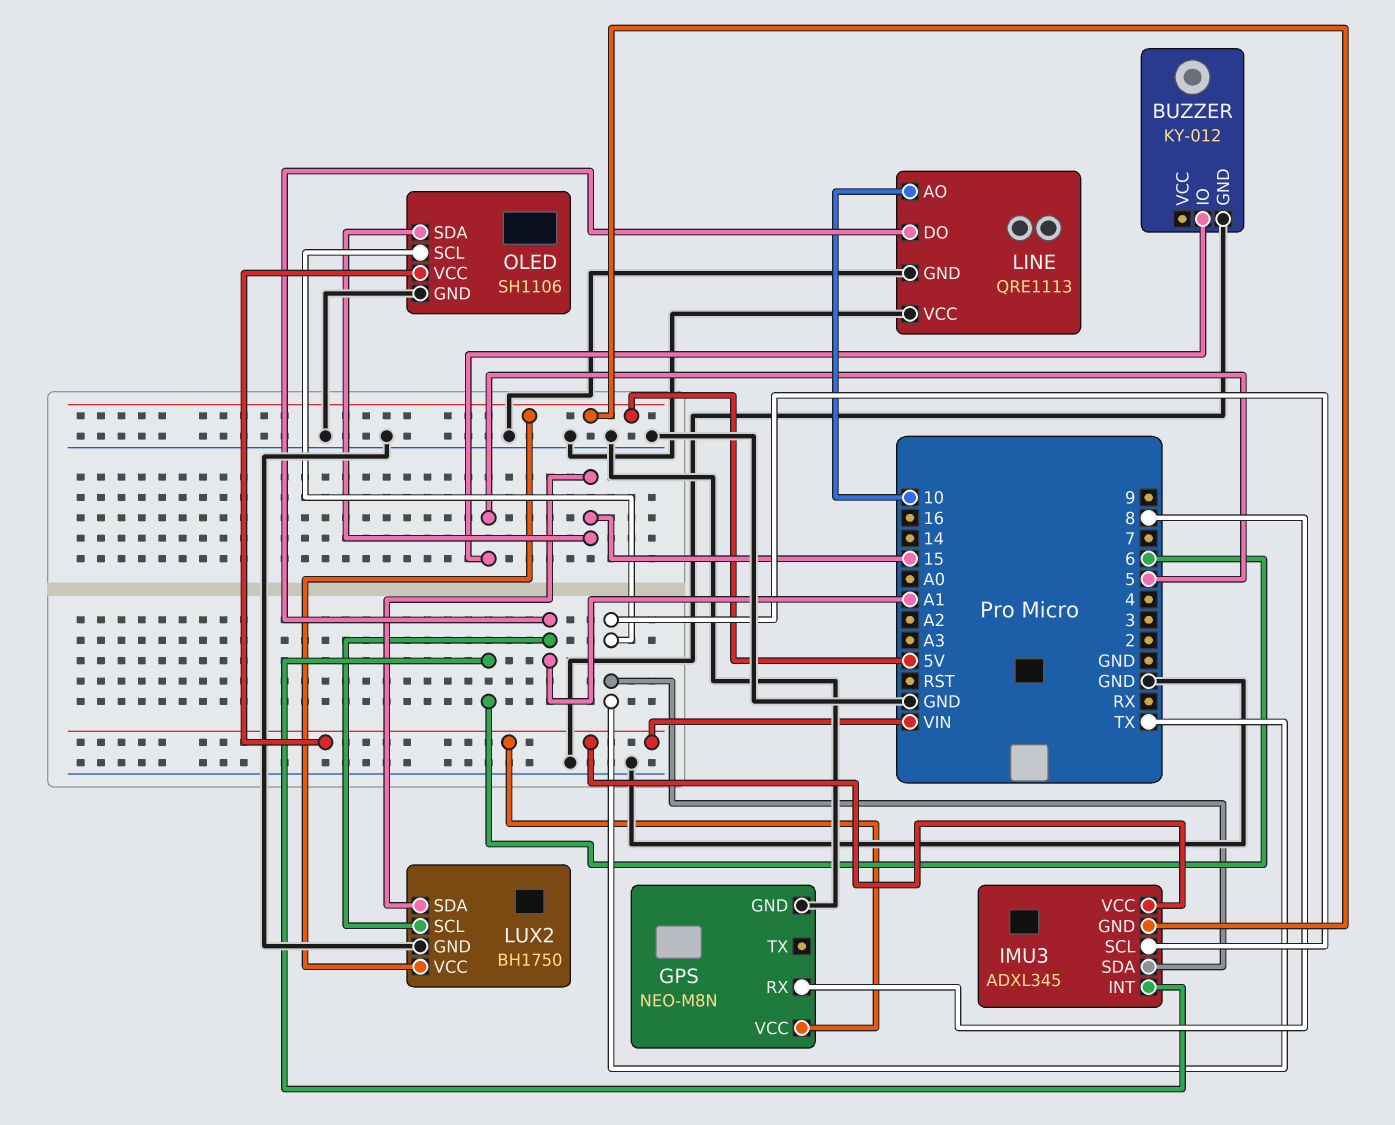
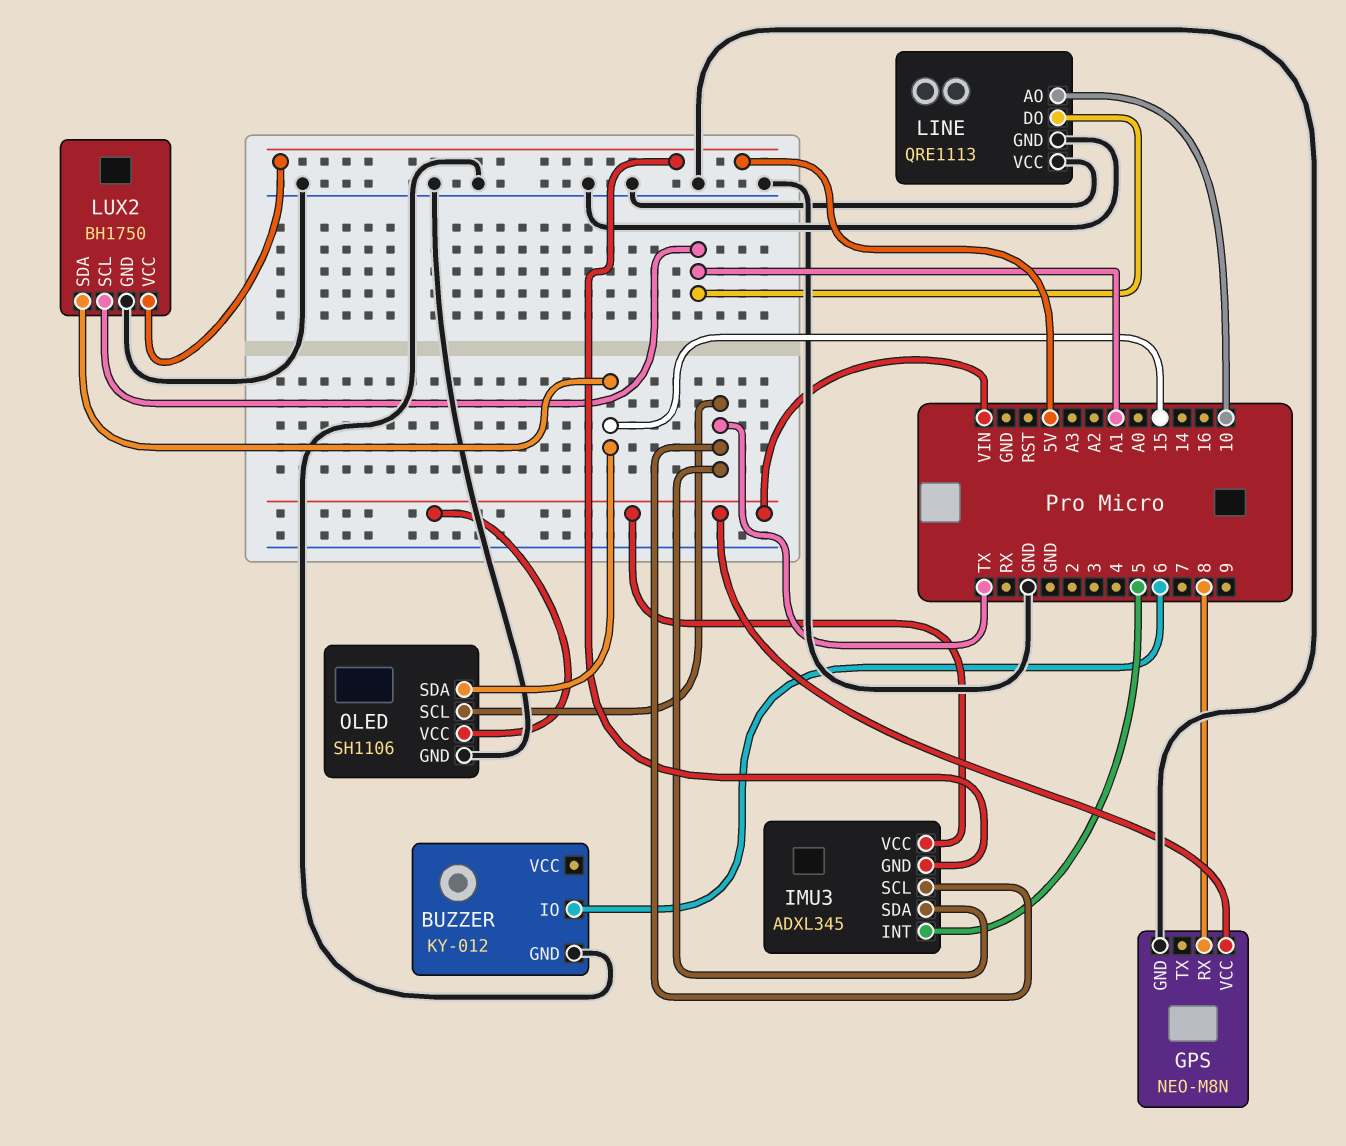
BUZZER pin IO: 5 -> 6
IMU3 pin INT: 6 -> 5

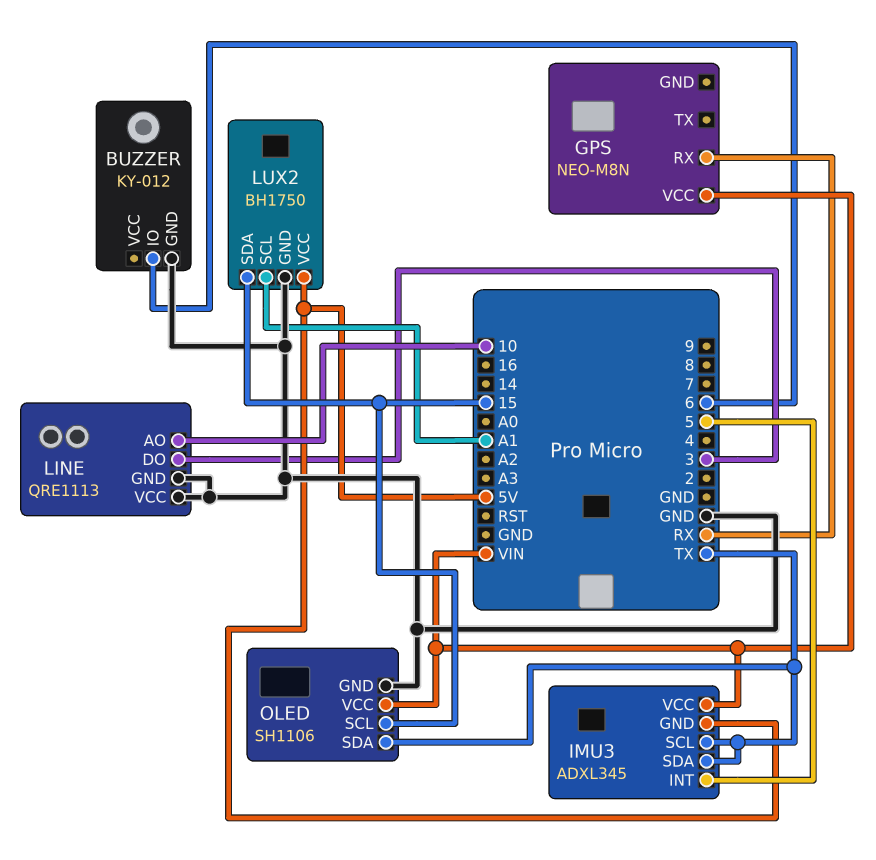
GPS pin GND: GND -> none
GPS pin RX: 8 -> RX
LINE pin DO: A1 -> 3
OLED pin SCL: TX -> 15
OLED pin SDA: 15 -> TX

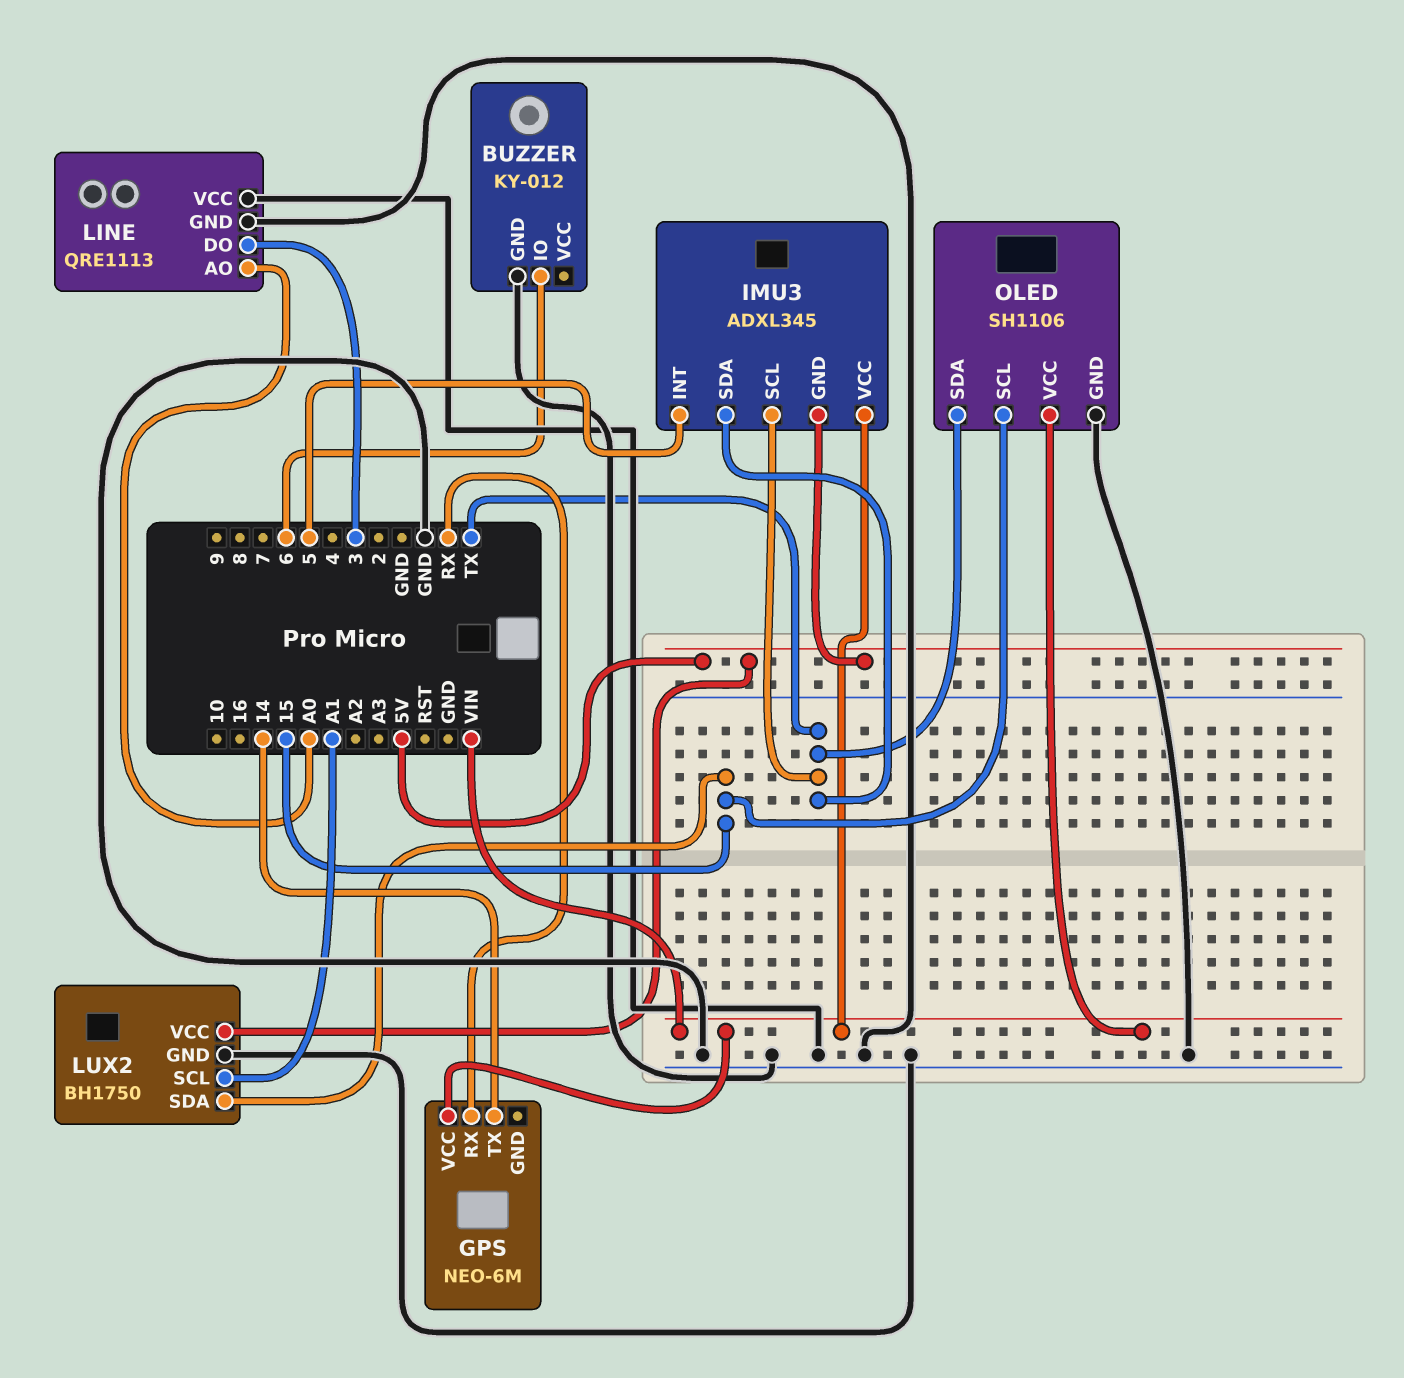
GPS: NEO-M8N -> NEO-6M
GPS pin TX: none -> 14
LINE pin AO: 10 -> A0

